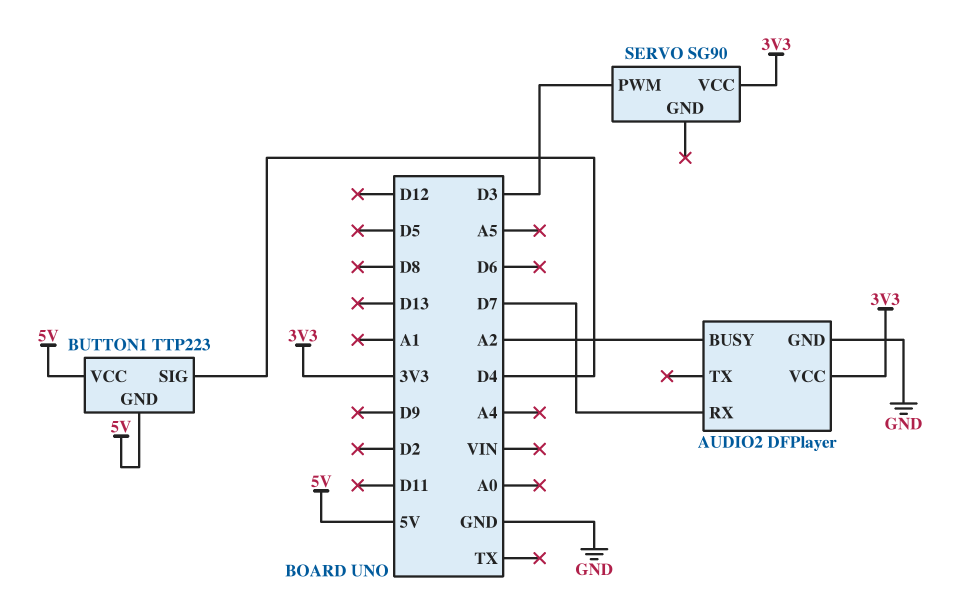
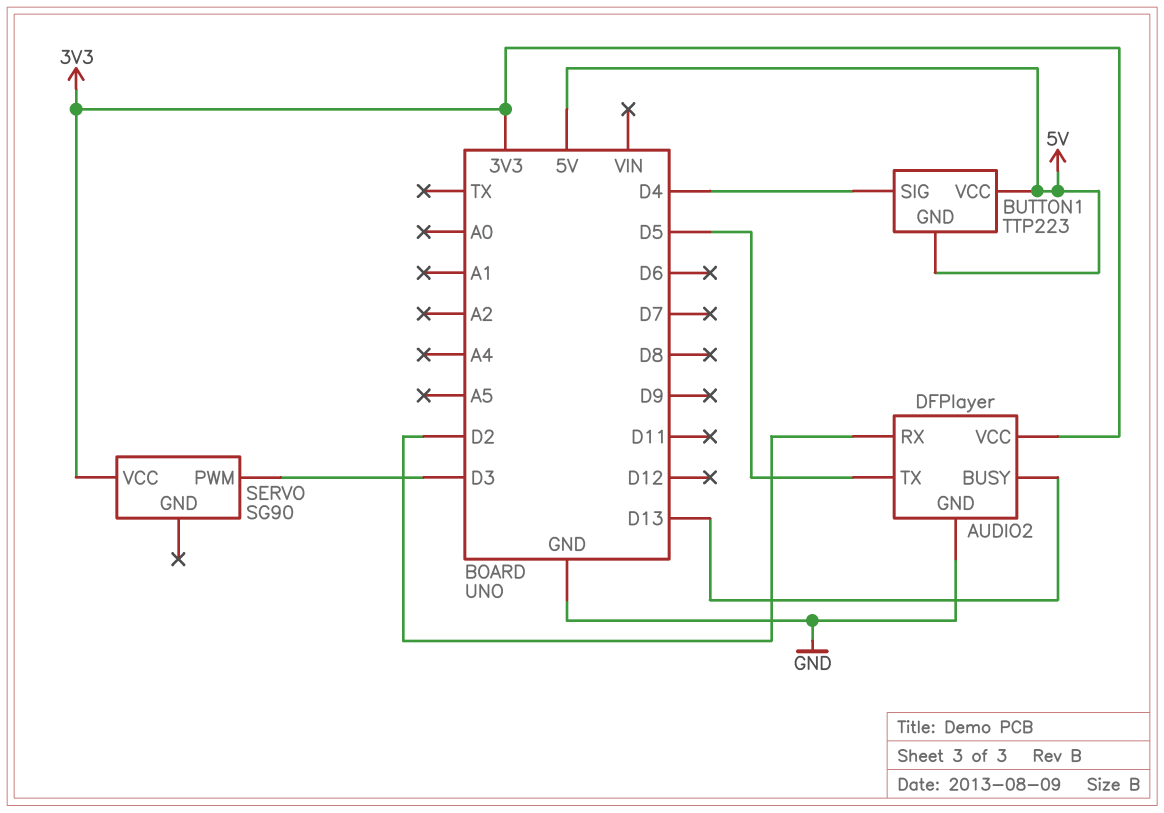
AUDIO2 pin BUSY: A2 -> D13
AUDIO2 pin RX: D7 -> D2
AUDIO2 pin TX: none -> D5

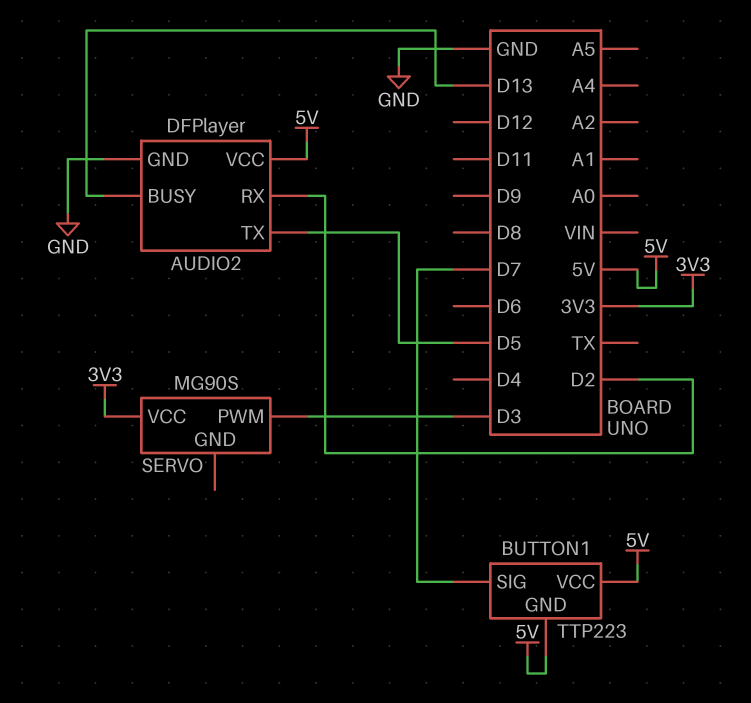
AUDIO2 pin VCC: 3V3 -> 5V
BUTTON1 pin SIG: D4 -> D7
SERVO: SG90 -> MG90S

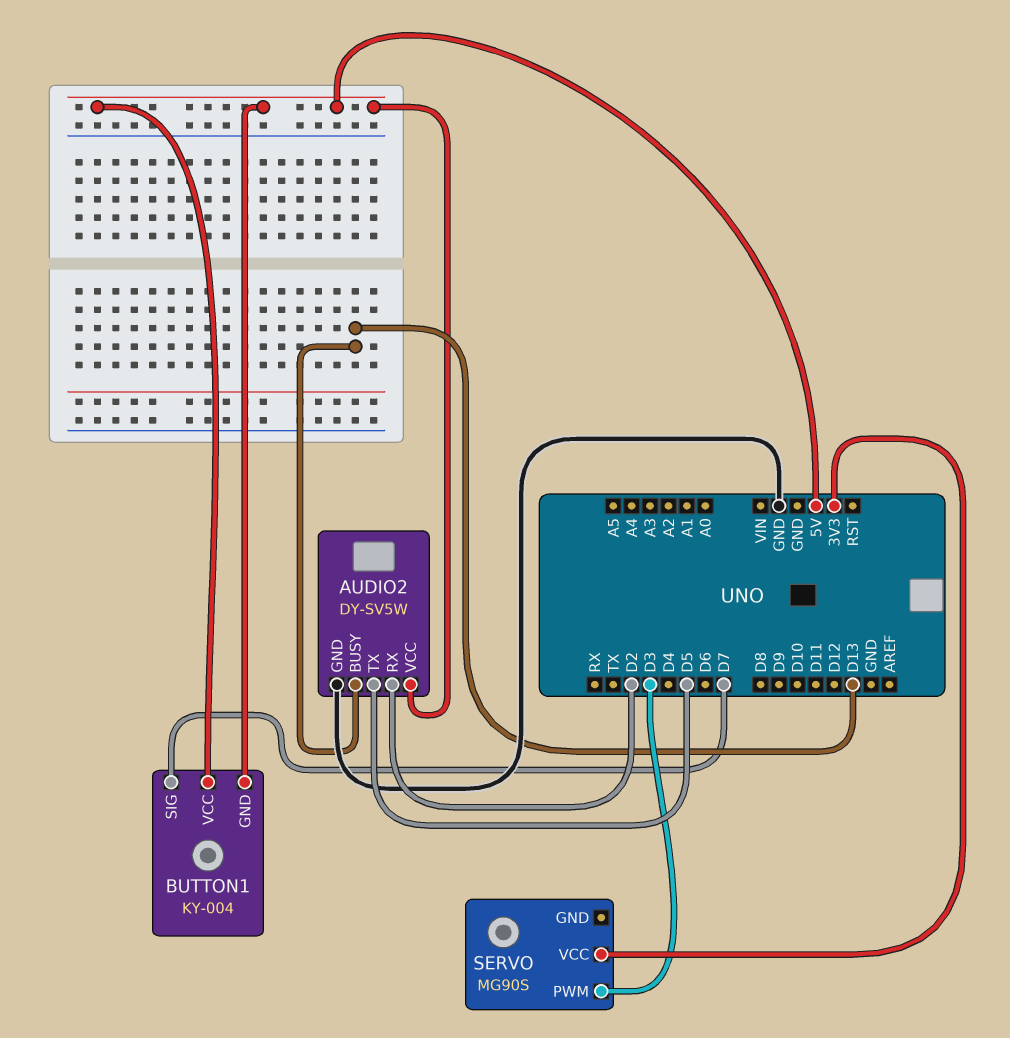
AUDIO2: DFPlayer -> DY-SV5W
BUTTON1: TTP223 -> KY-004

